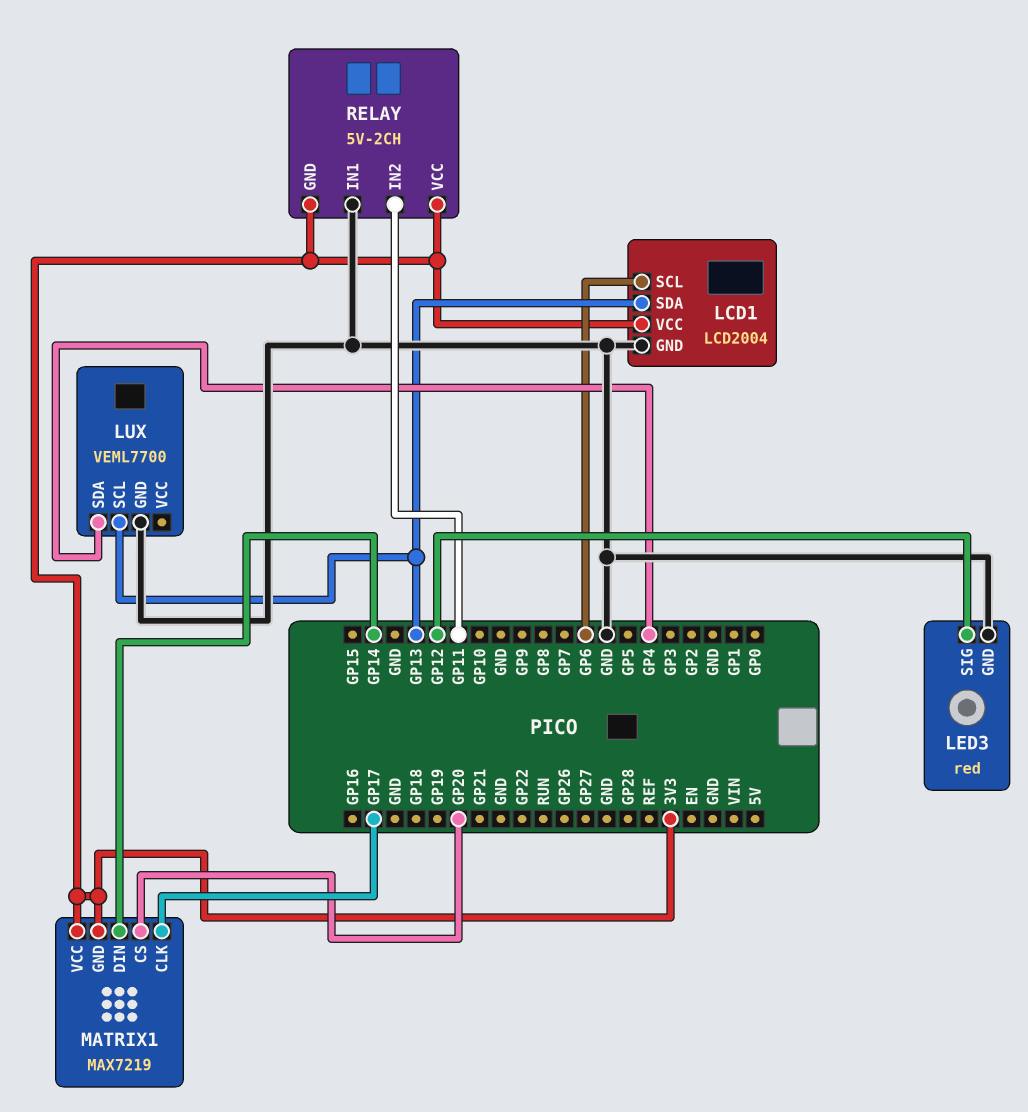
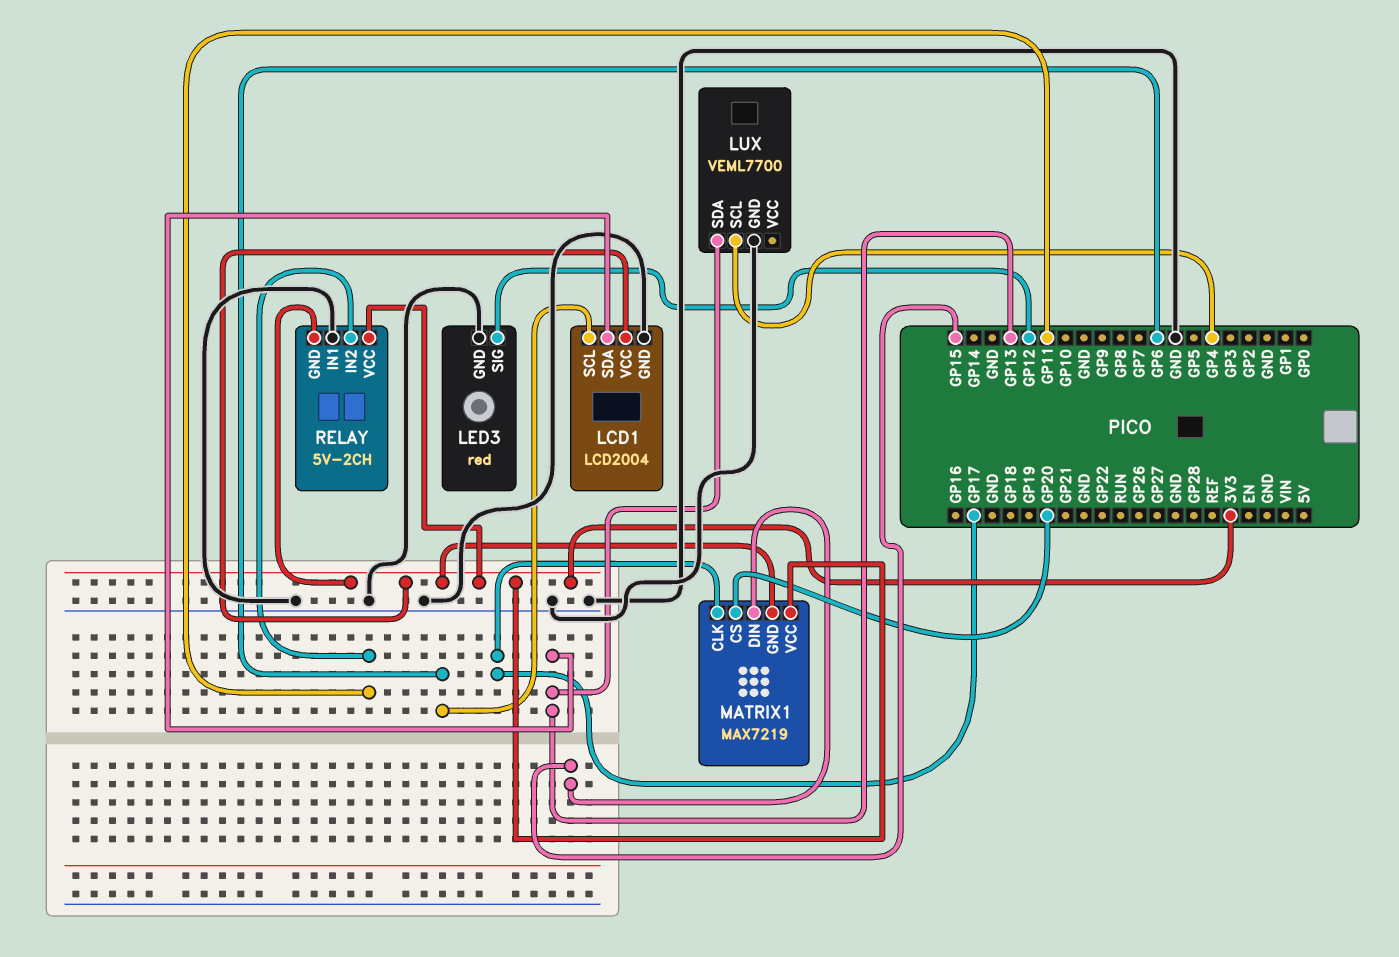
LUX pin SCL: GP13 -> GP4
LUX pin SDA: GP4 -> GP13
MATRIX1 pin DIN: GP14 -> GP15

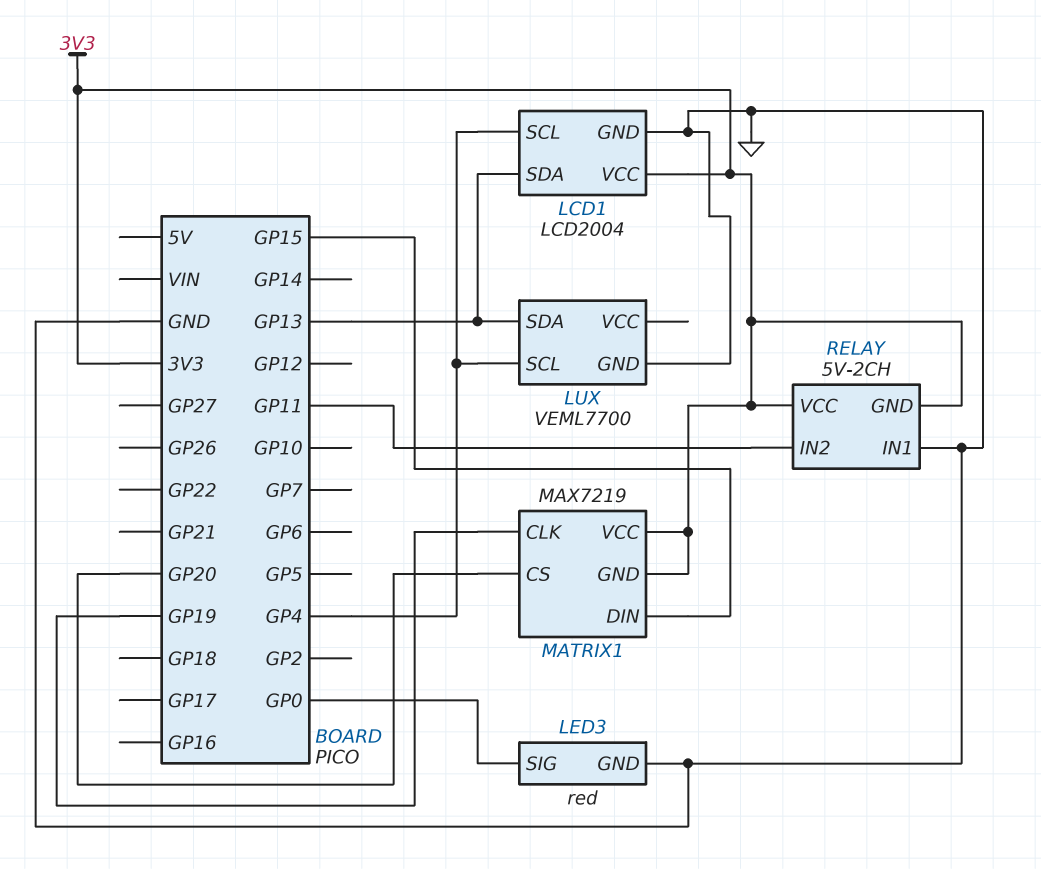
LCD1 pin SCL: GP6 -> GP4
LED3 pin SIG: GP12 -> GP0
MATRIX1 pin CLK: GP17 -> GP19

